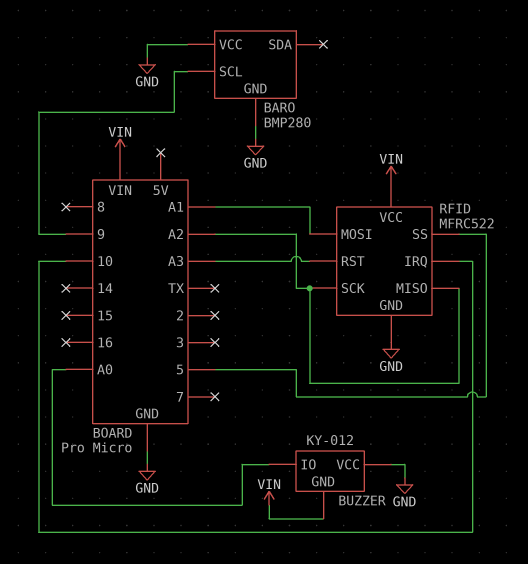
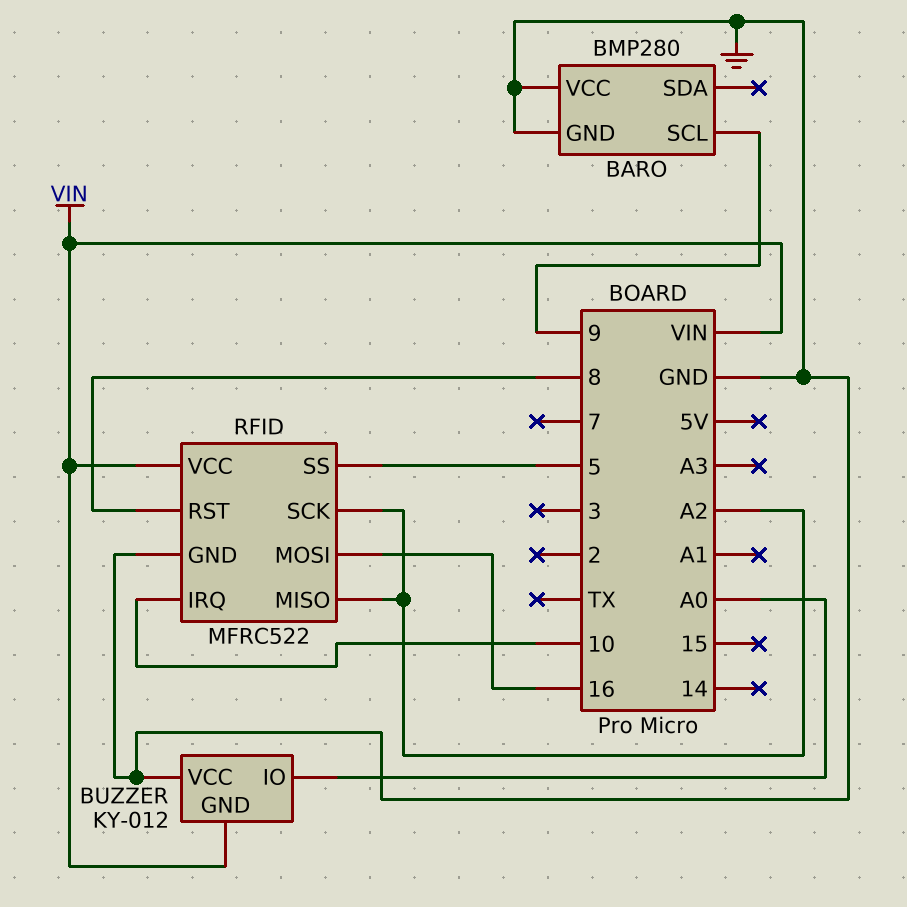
RFID pin MOSI: A1 -> 16
RFID pin RST: A3 -> 8

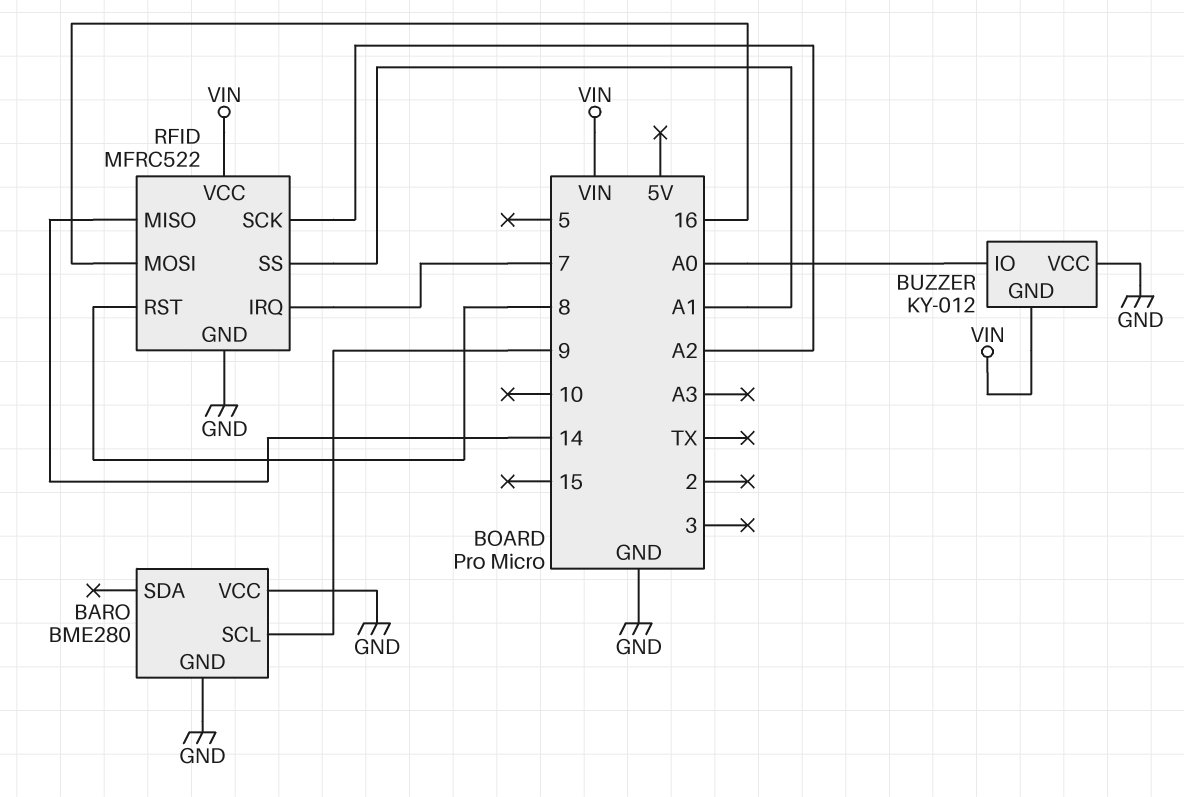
BARO: BMP280 -> BME280
RFID pin IRQ: 10 -> 7
RFID pin MISO: A2 -> 14
RFID pin SS: 5 -> A1

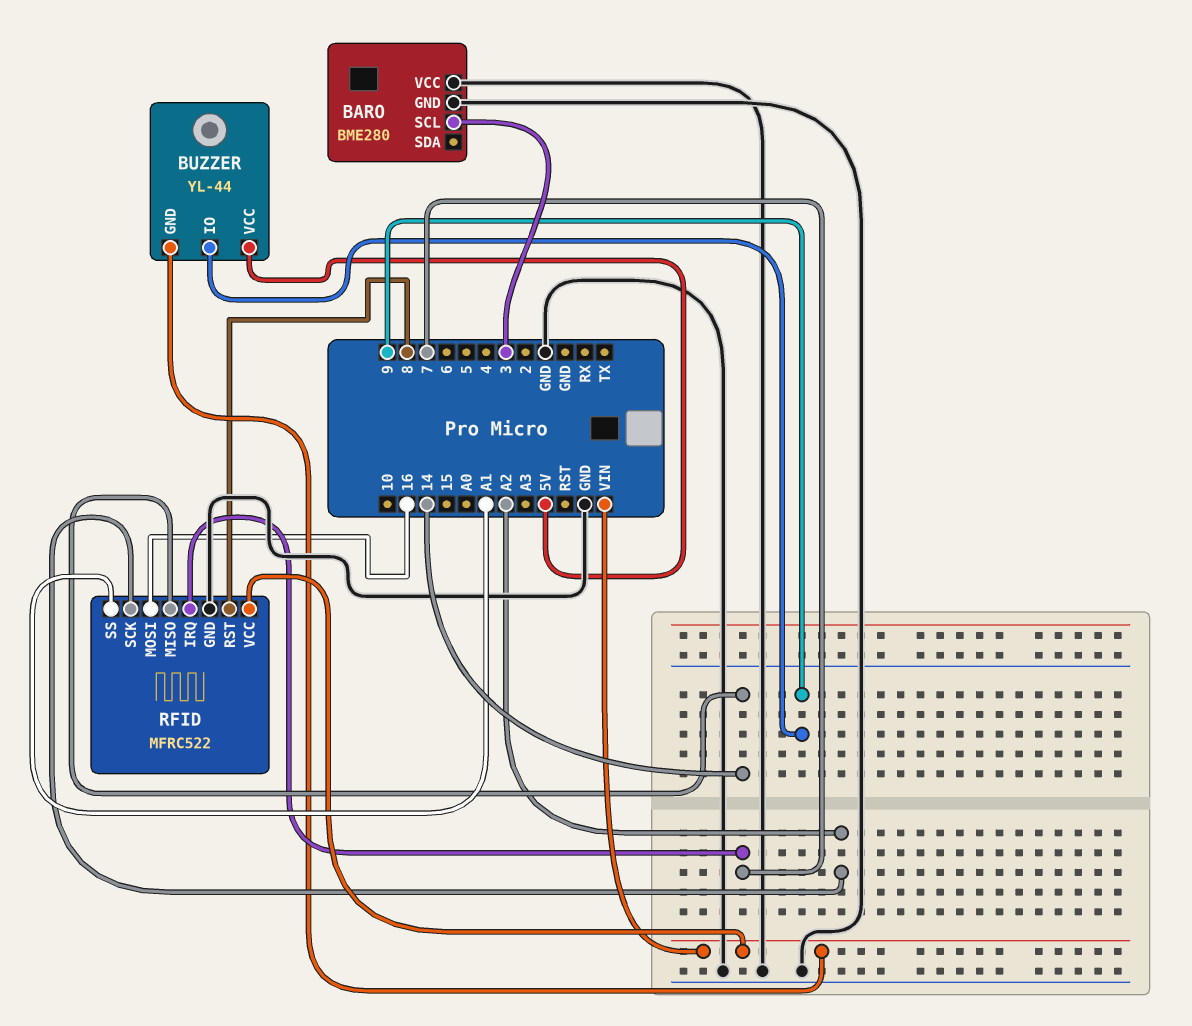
BARO pin SCL: 9 -> 3
BUZZER: KY-012 -> YL-44
BUZZER pin IO: A0 -> 9
BUZZER pin VCC: GND -> 5V

